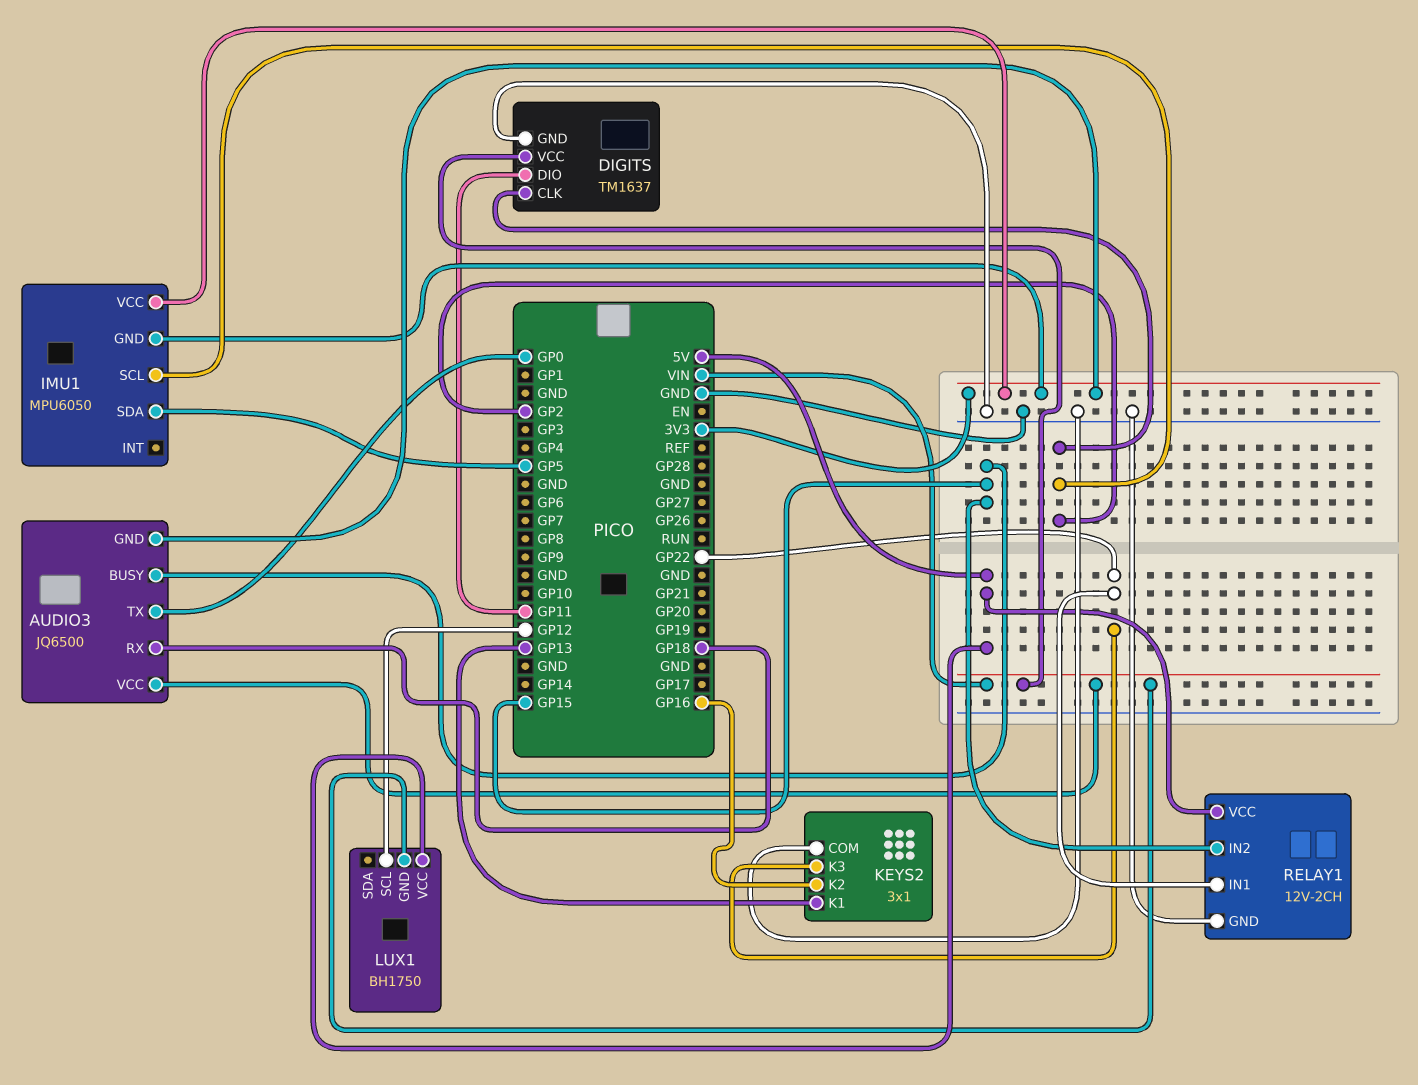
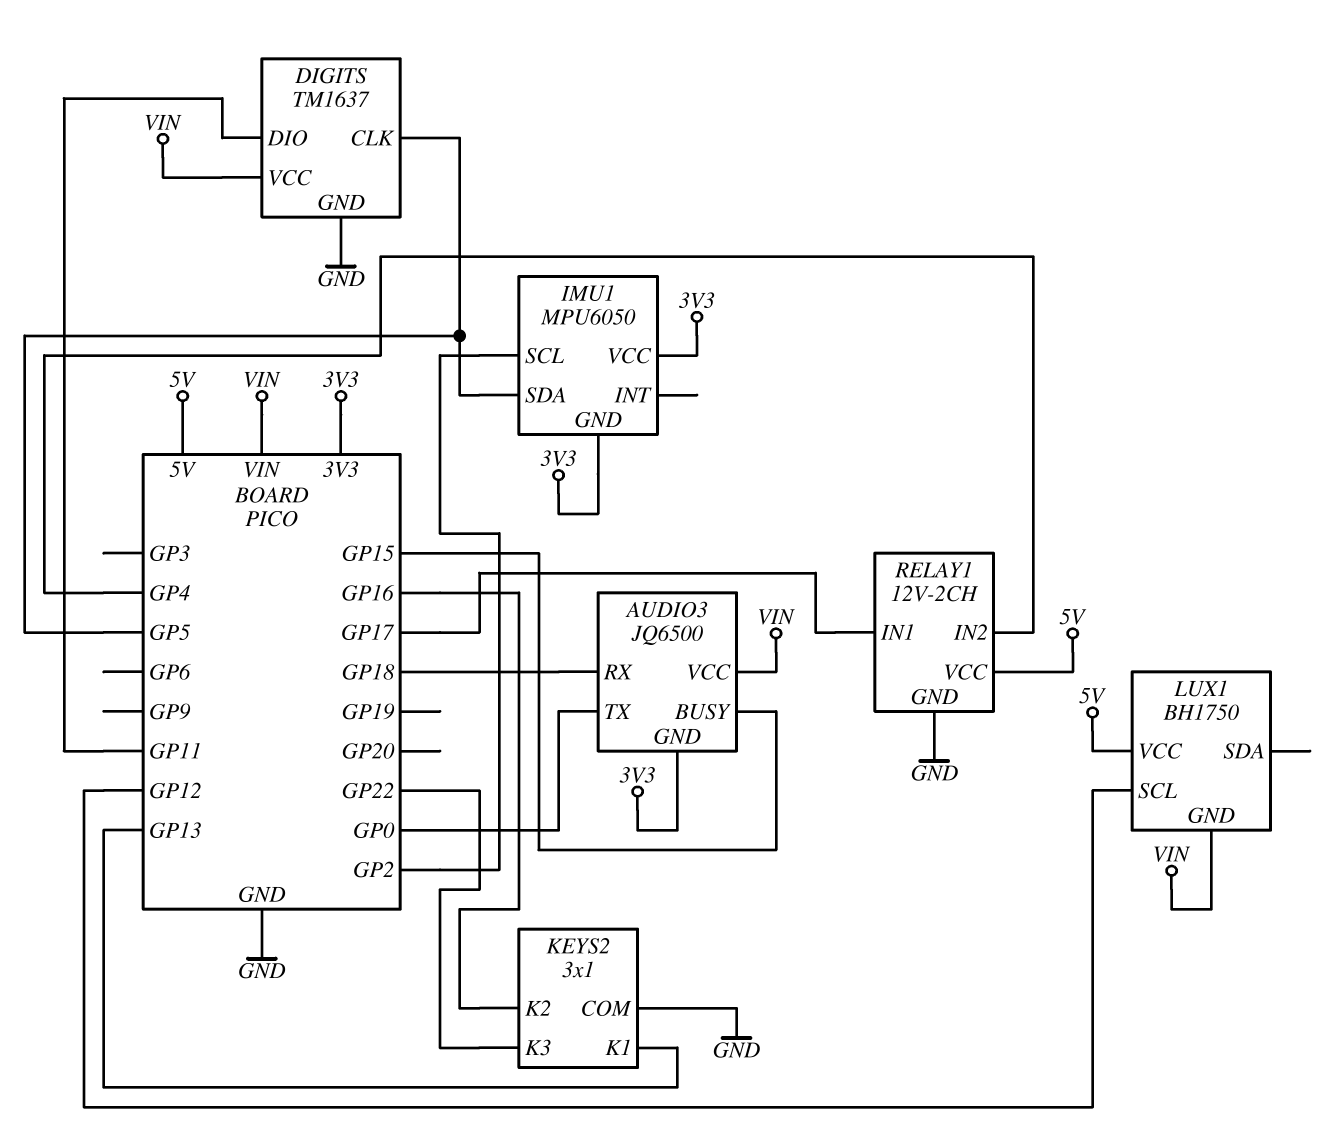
DIGITS pin CLK: GP2 -> GP5
RELAY1 pin IN1: GP22 -> GP17
RELAY1 pin IN2: GP15 -> GP4

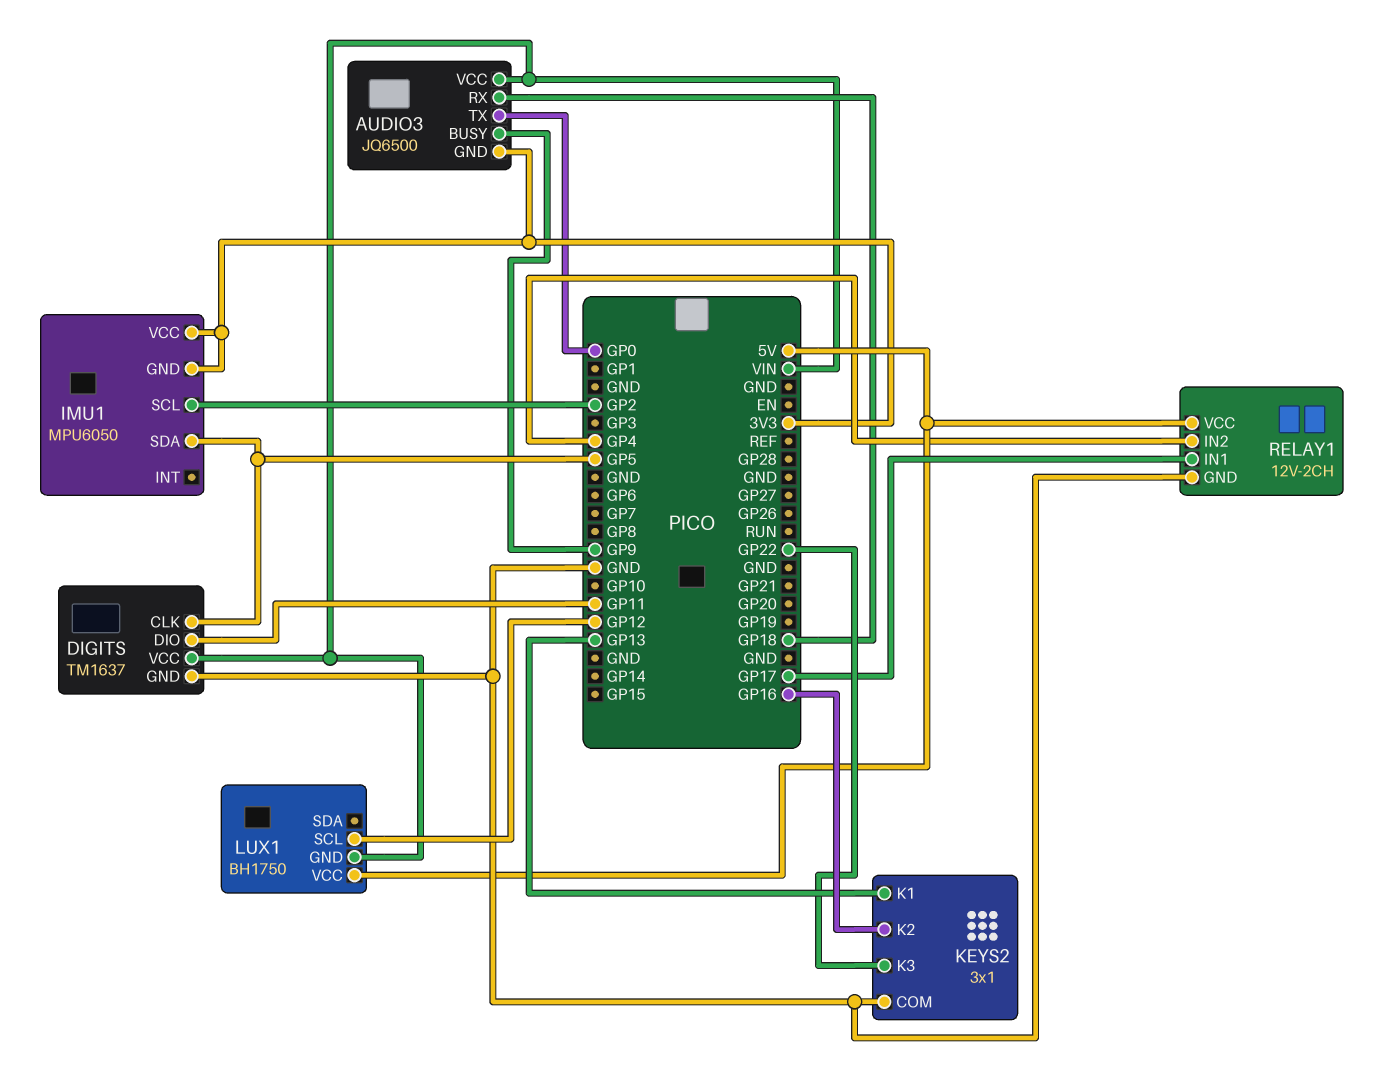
AUDIO3 pin BUSY: GP15 -> GP9

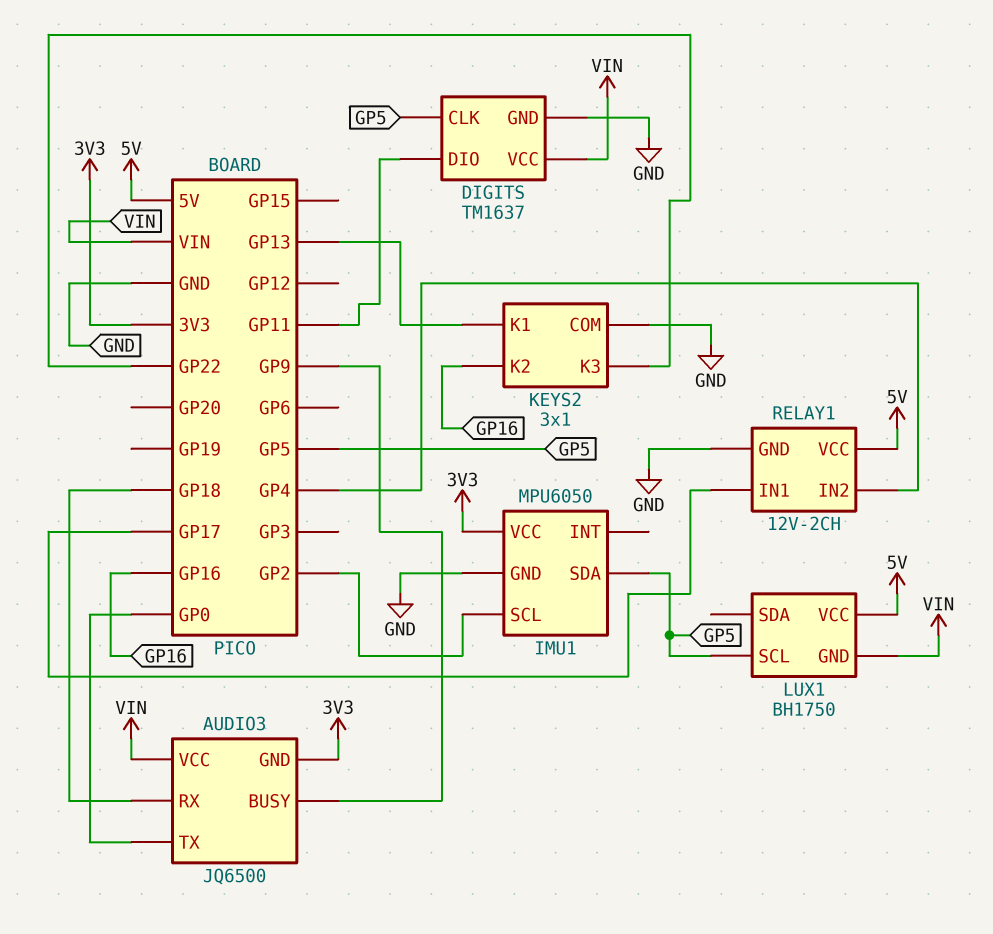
IMU1 pin GND: 3V3 -> GND
LUX1 pin SCL: GP12 -> GP5

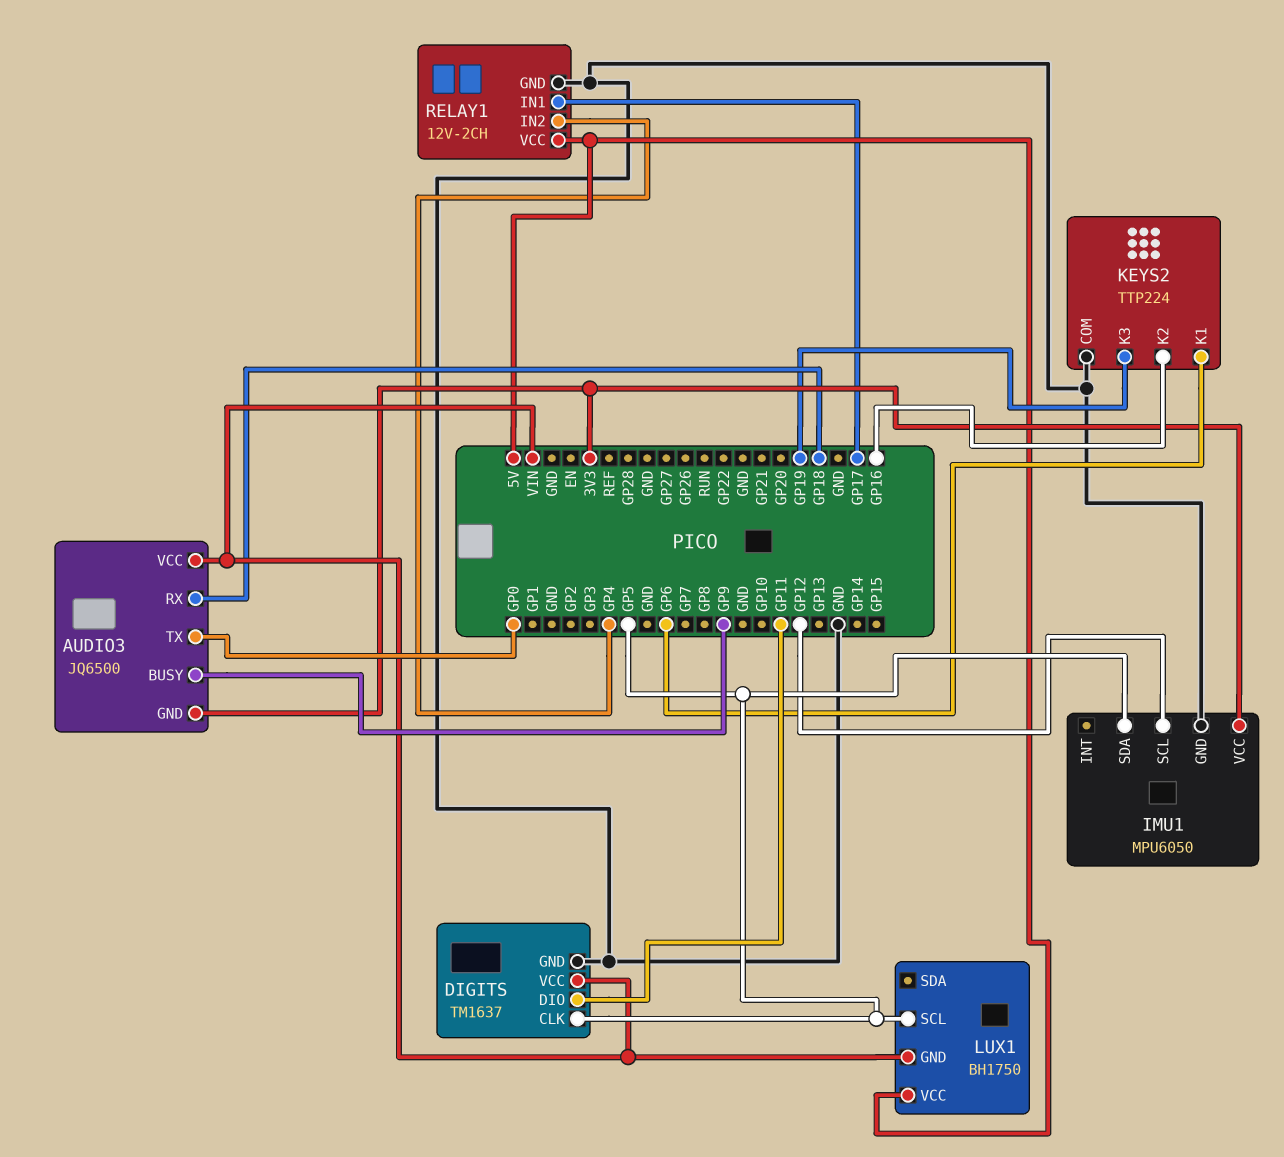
IMU1 pin SCL: GP2 -> GP12
KEYS2: 3x1 -> TTP224
KEYS2 pin K1: GP13 -> GP6
KEYS2 pin K3: GP22 -> GP19

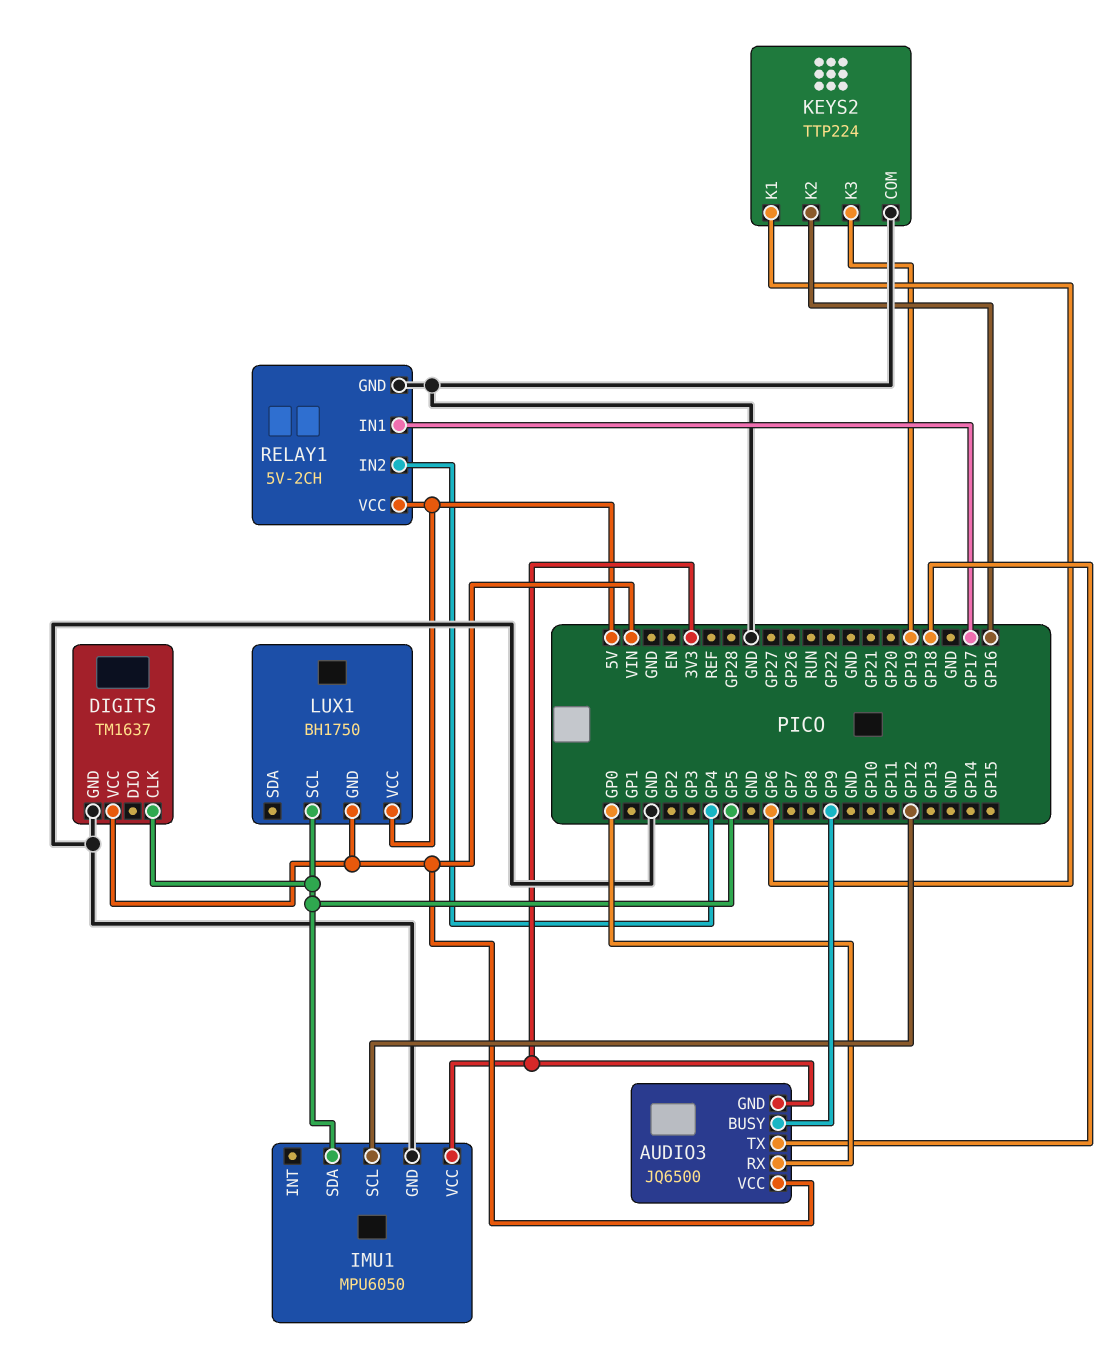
AUDIO3 pin RX: GP18 -> GP0
AUDIO3 pin TX: GP0 -> GP18
DIGITS pin DIO: GP11 -> none
RELAY1: 12V-2CH -> 5V-2CH

